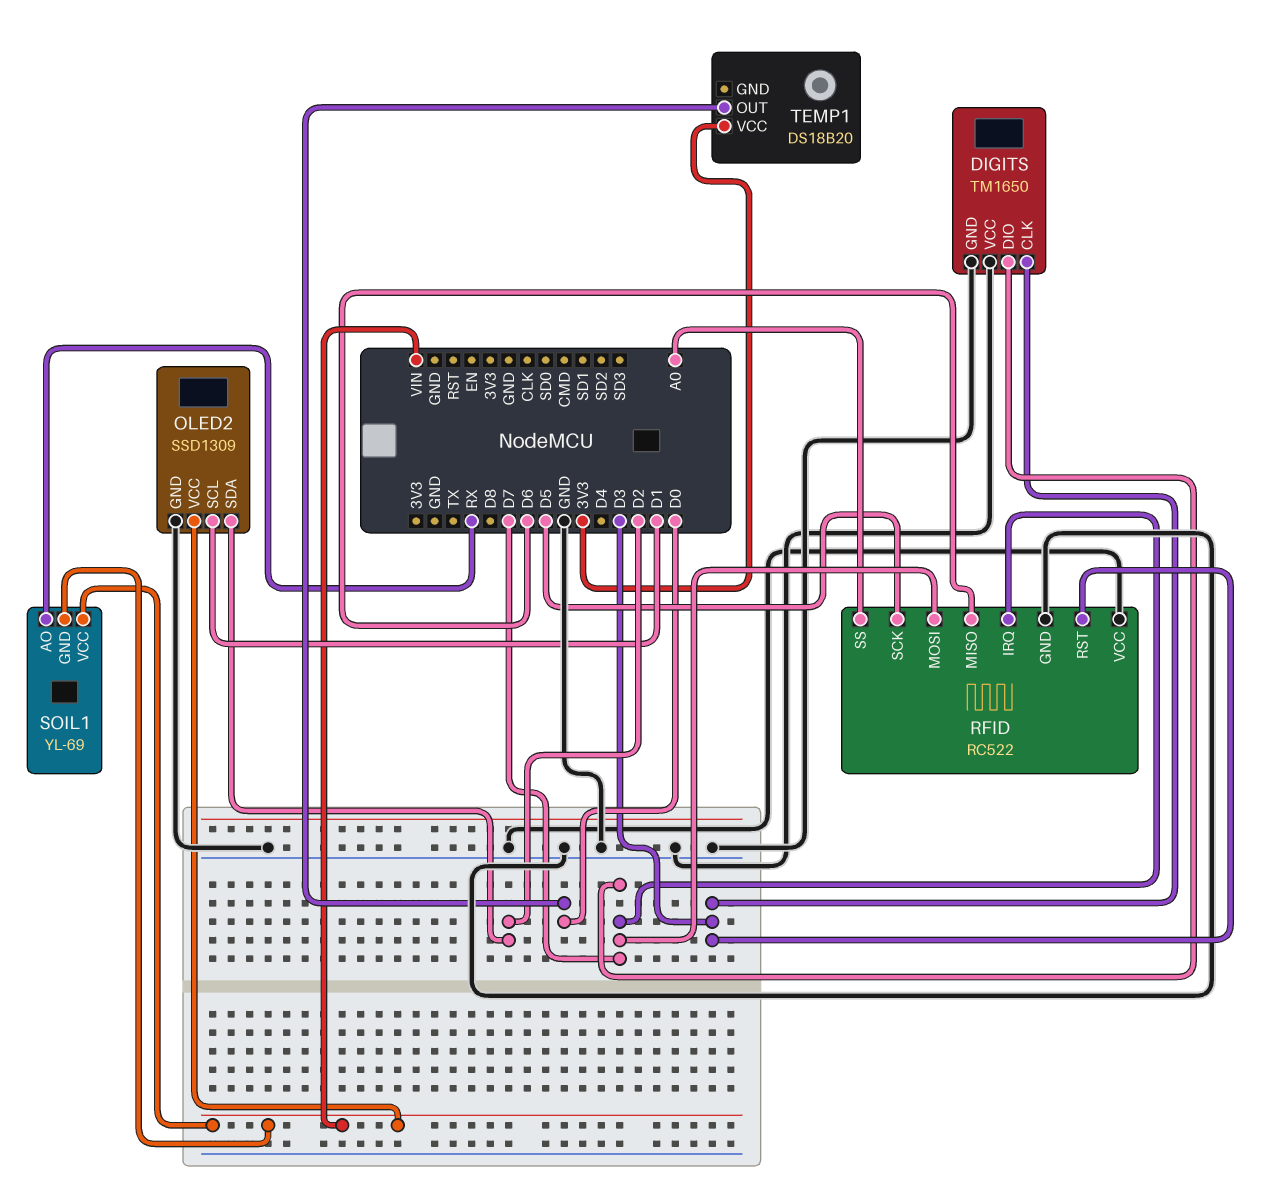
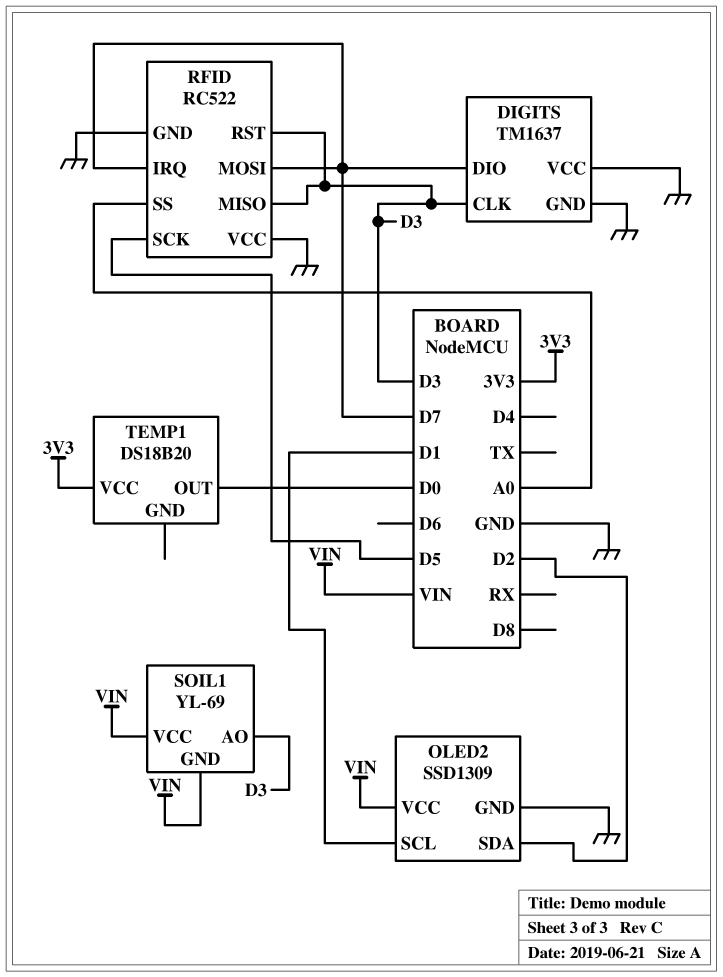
DIGITS: TM1650 -> TM1637
RFID pin MISO: D6 -> D3
SOIL1 pin AO: RX -> D3

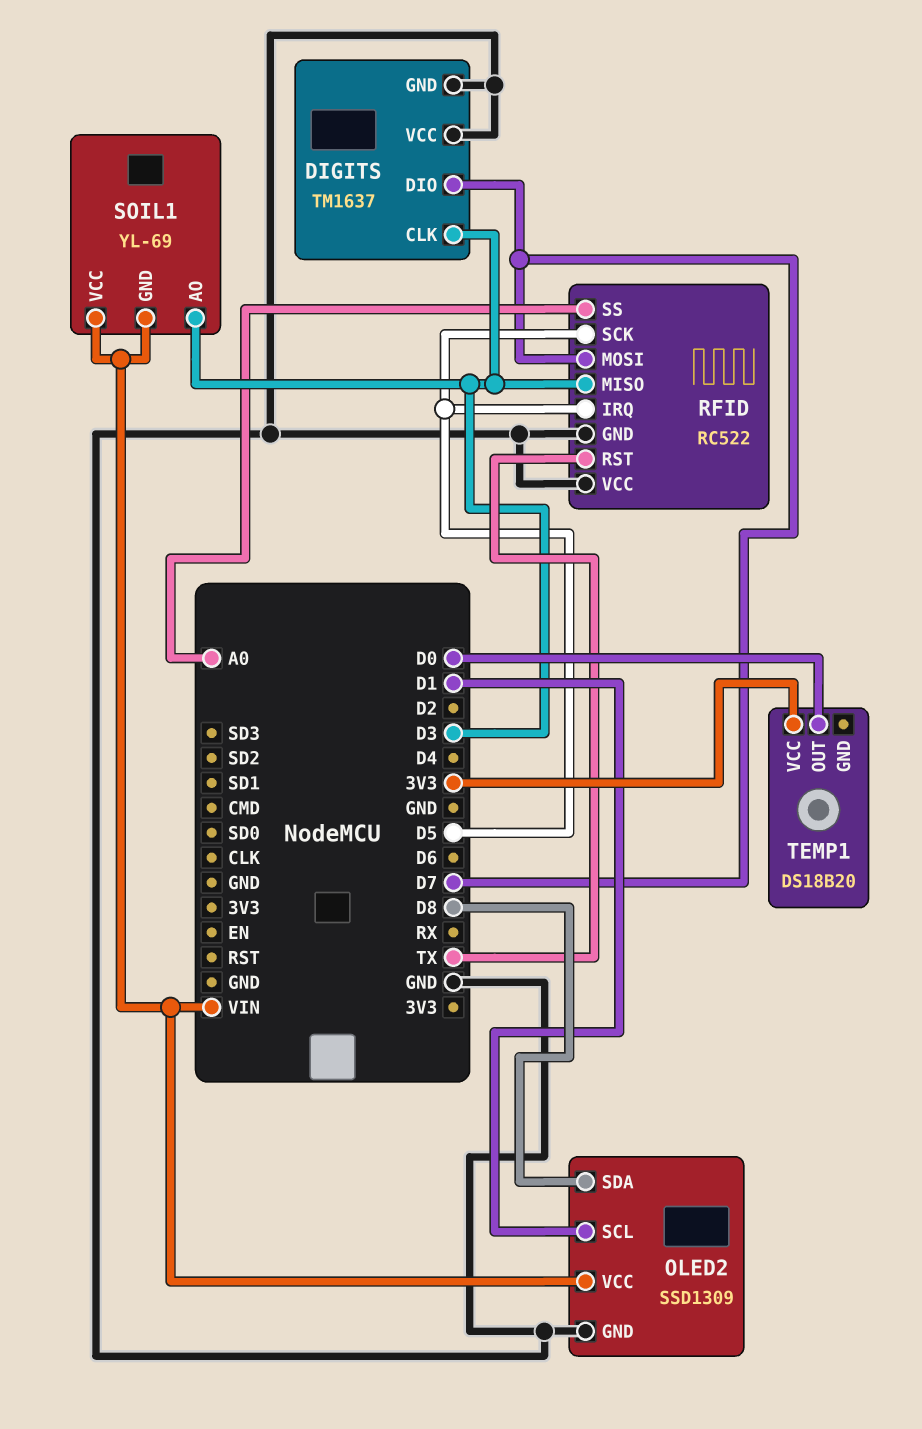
OLED2 pin SDA: D2 -> D8
RFID pin IRQ: D7 -> D5
RFID pin RST: D3 -> TX

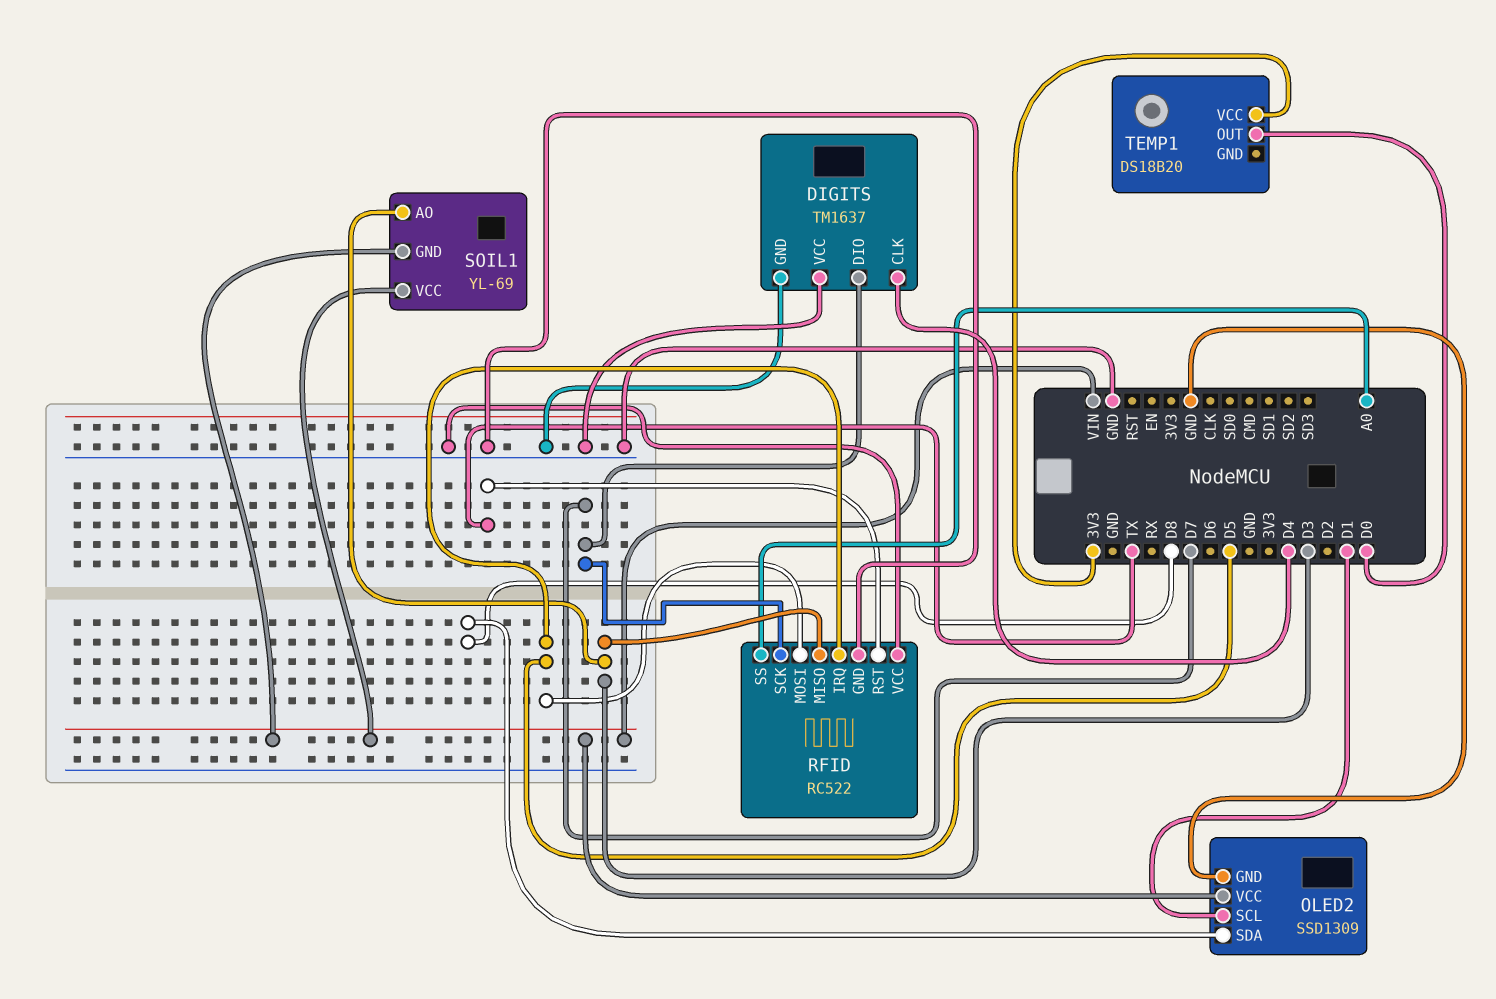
DIGITS pin CLK: D3 -> D4
RFID pin MOSI: D7 -> D5
RFID pin SCK: D5 -> D7

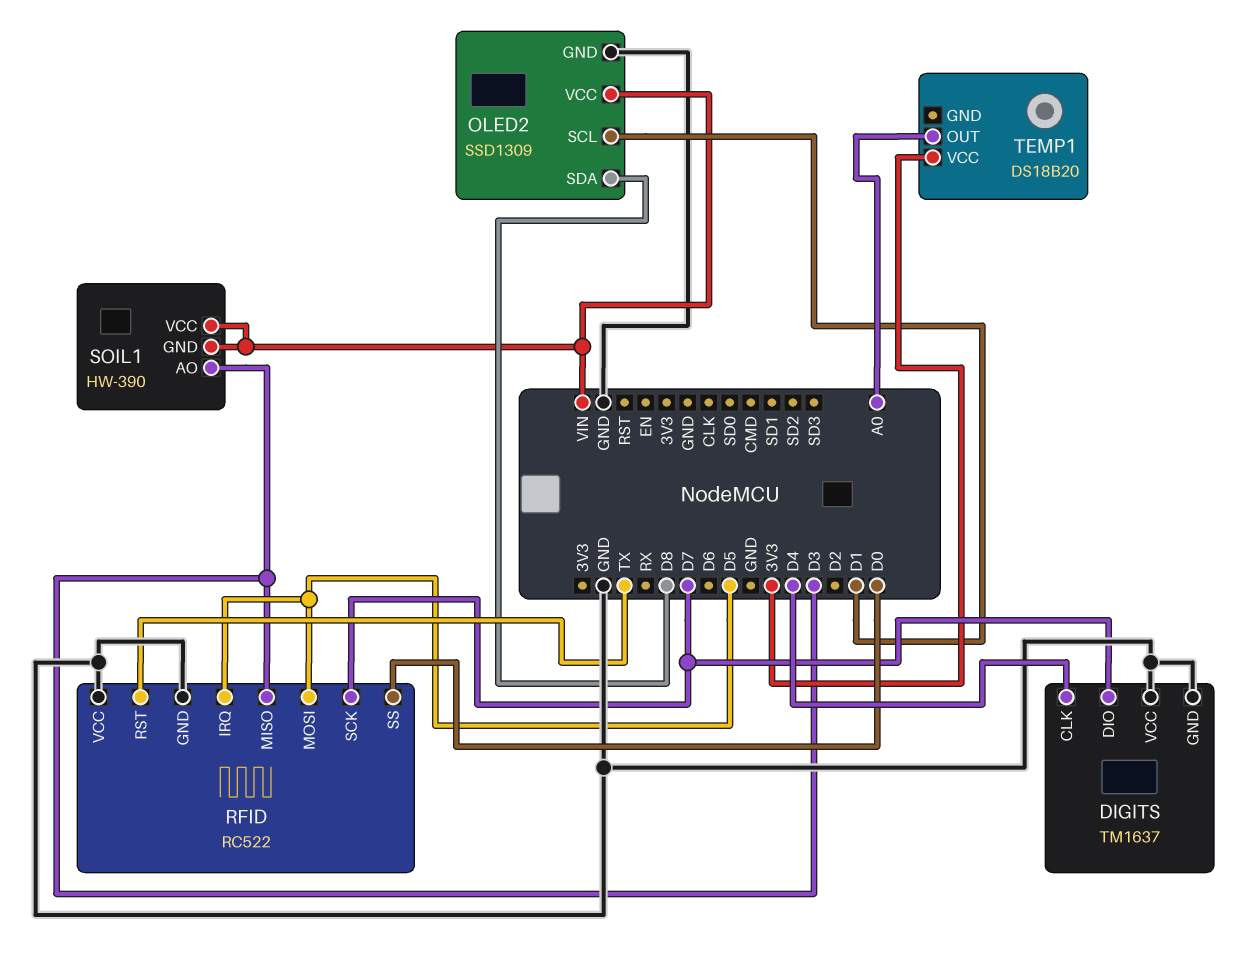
RFID pin SS: A0 -> D0
SOIL1: YL-69 -> HW-390
TEMP1 pin OUT: D0 -> A0

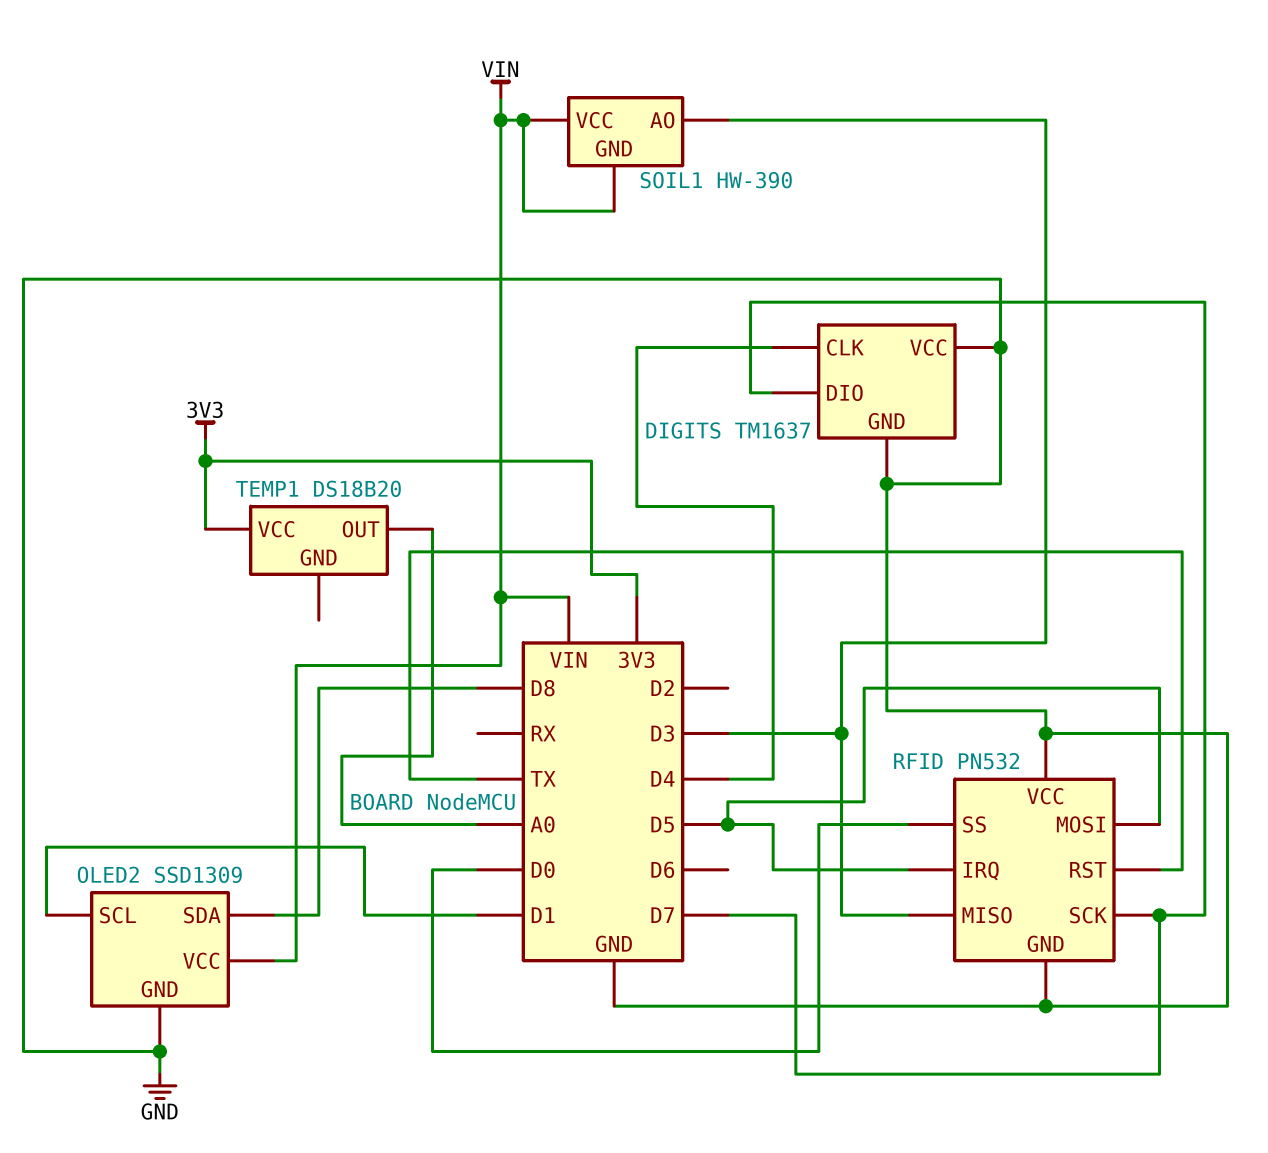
RFID: RC522 -> PN532

